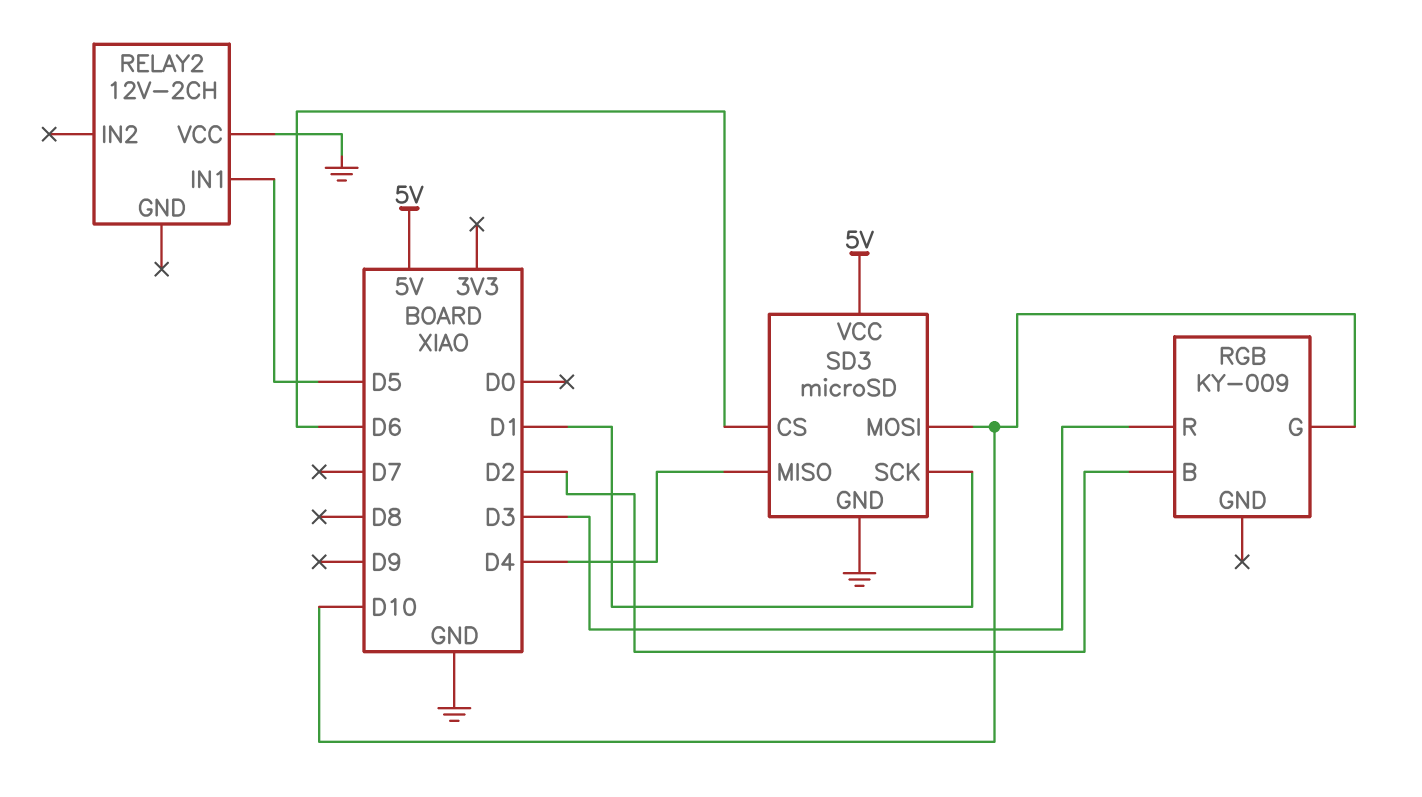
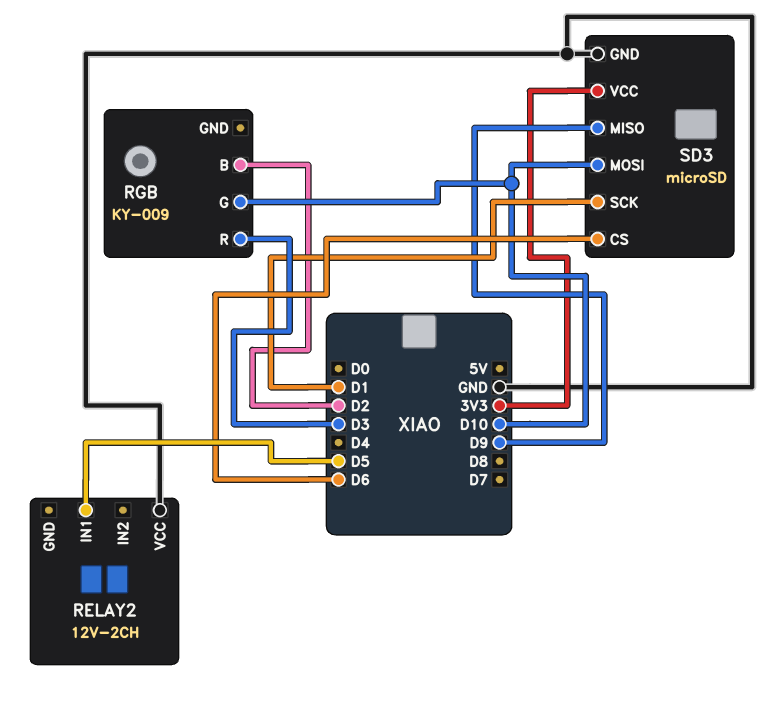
SD3 pin MISO: D4 -> D9
SD3 pin VCC: 5V -> 3V3

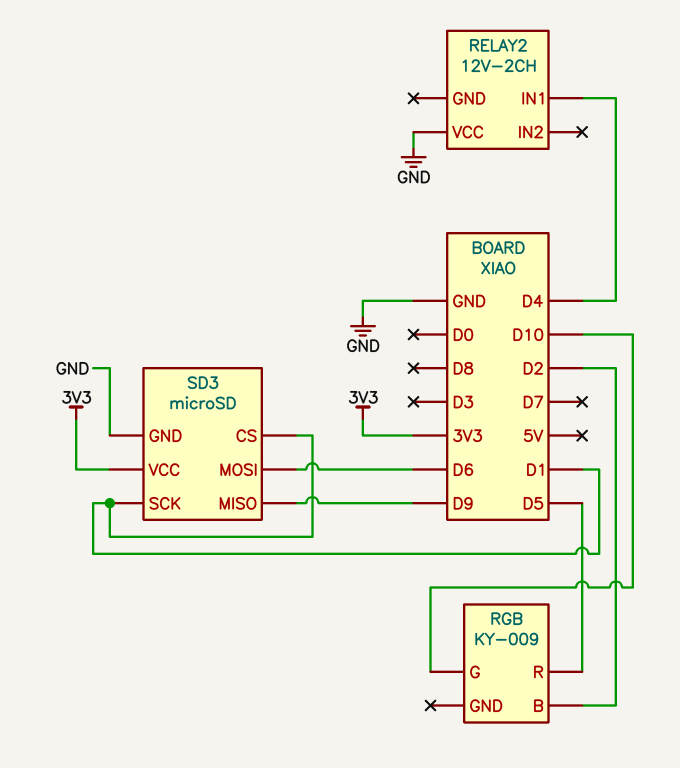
RELAY2 pin IN1: D5 -> D4
RGB pin R: D3 -> D5
SD3 pin CS: D6 -> D1
SD3 pin MOSI: D10 -> D6

